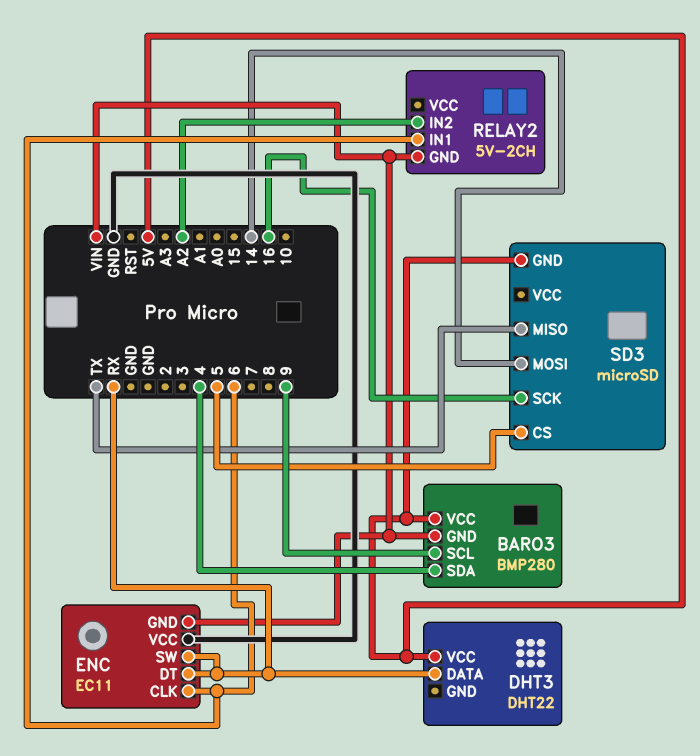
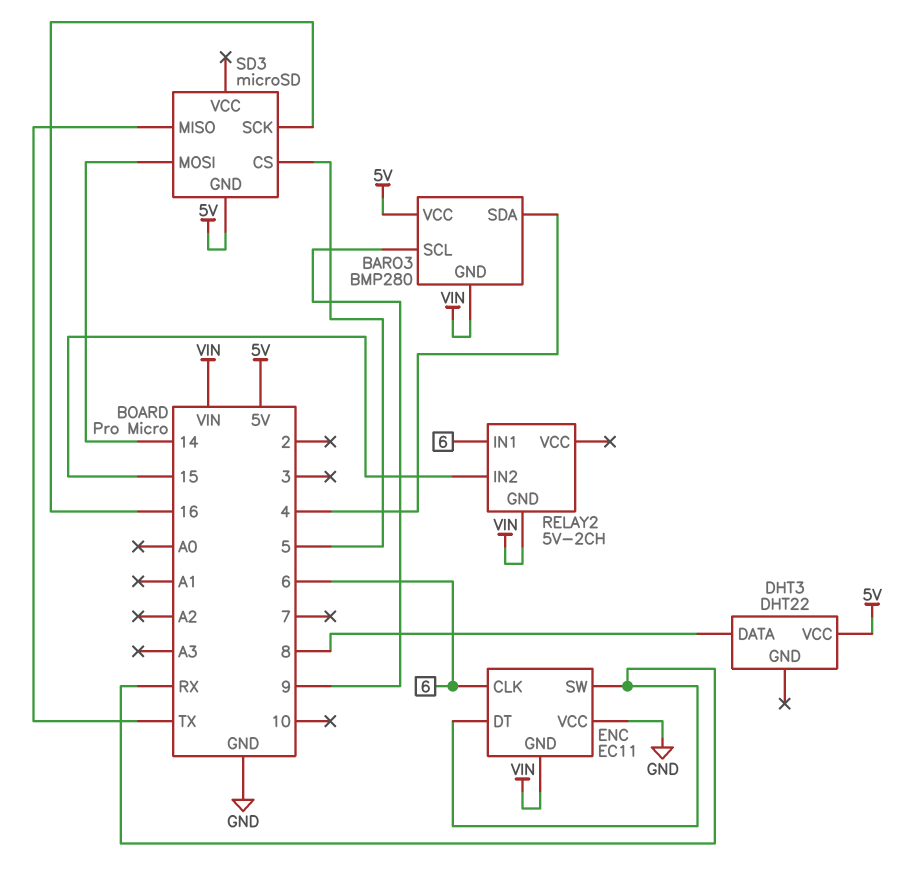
DHT3 pin DATA: RX -> 8
RELAY2 pin IN2: A2 -> 15

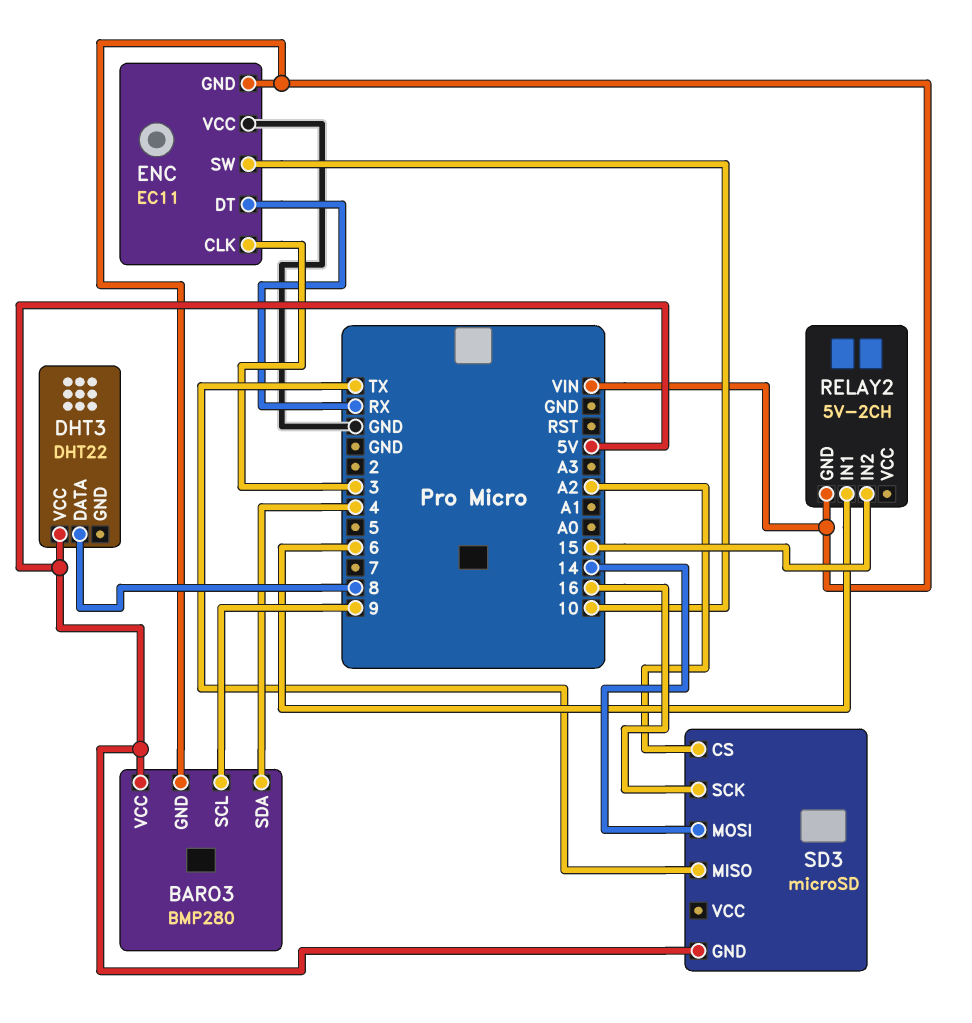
ENC pin CLK: 6 -> 3
ENC pin SW: RX -> 10
SD3 pin CS: 5 -> A2

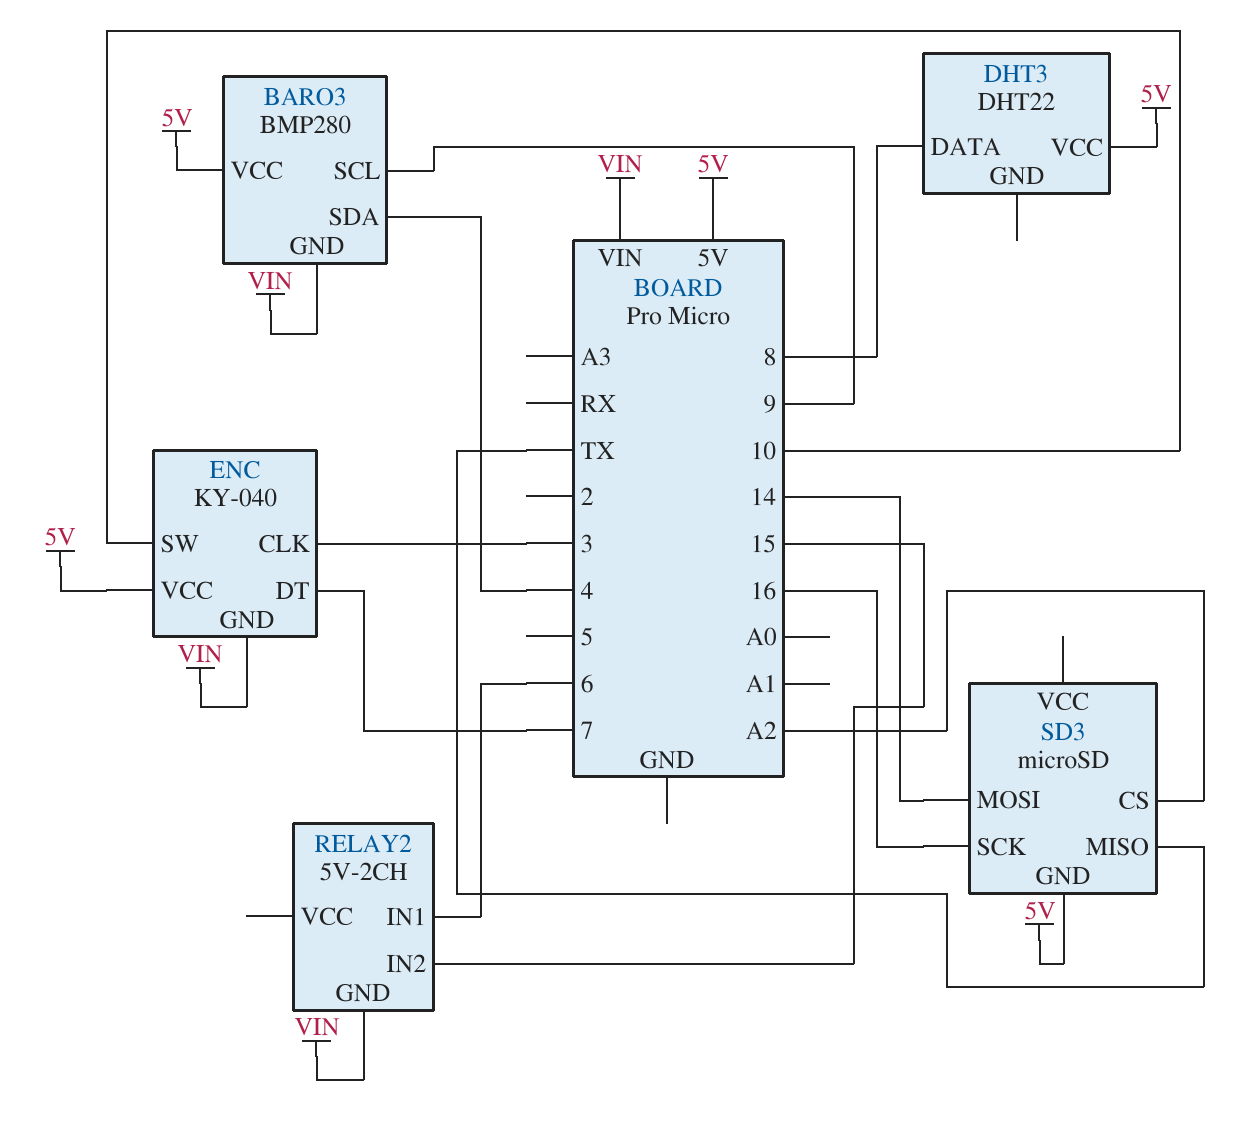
ENC: EC11 -> KY-040
ENC pin DT: RX -> 7
ENC pin VCC: GND -> 5V

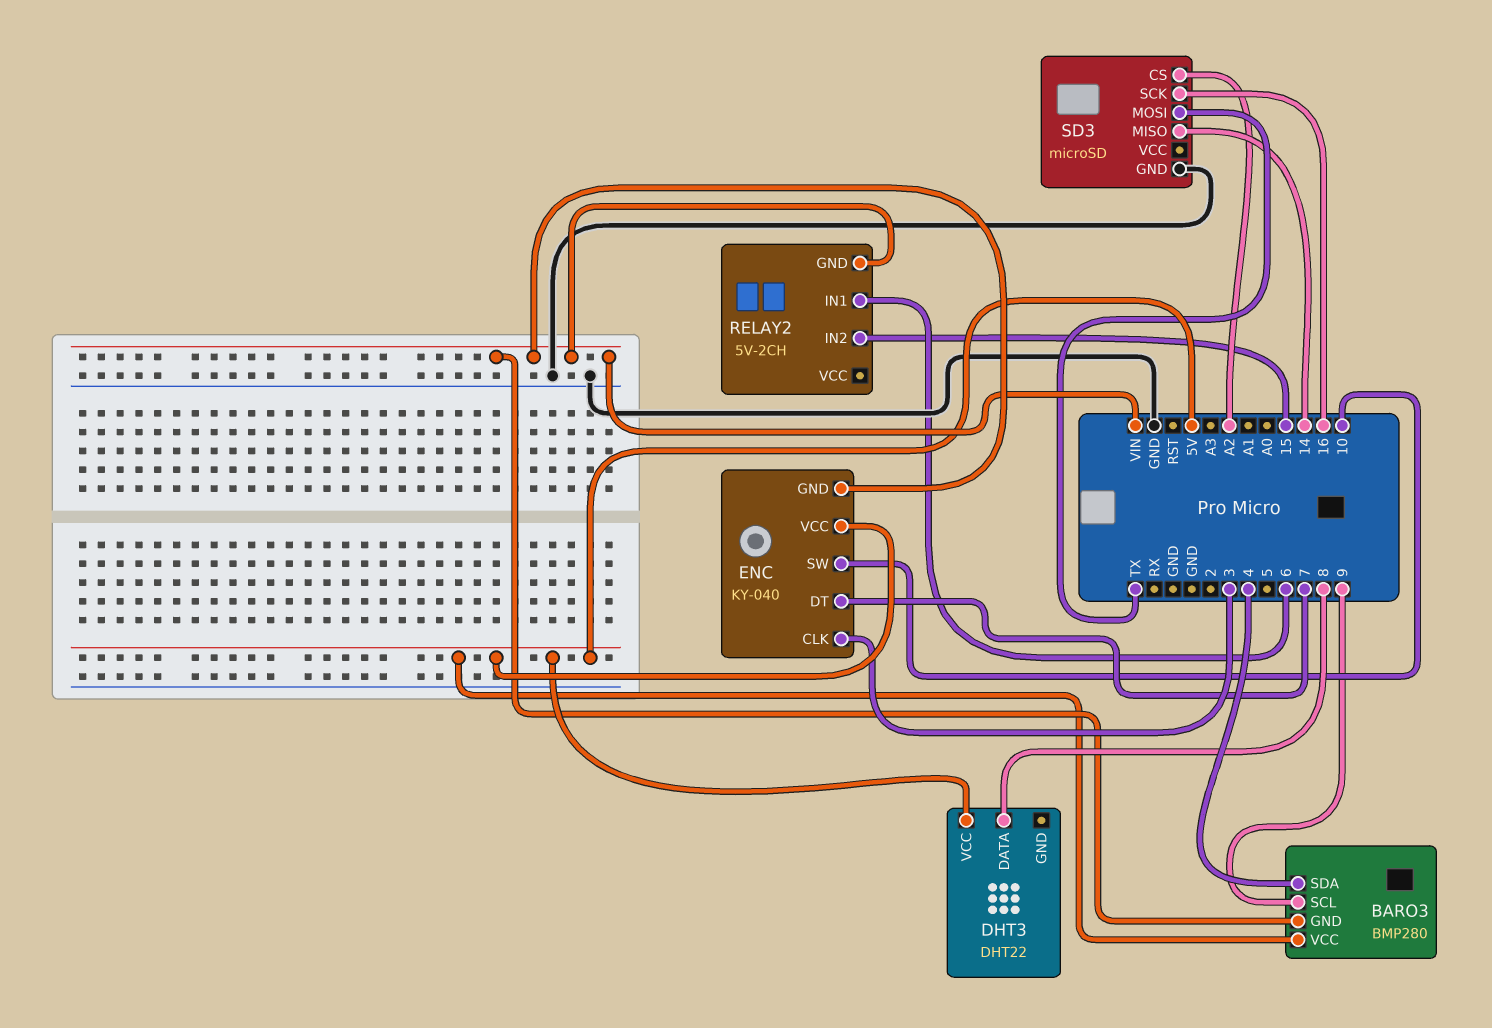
SD3 pin GND: 5V -> GND
SD3 pin MISO: TX -> 14
SD3 pin MOSI: 14 -> TX

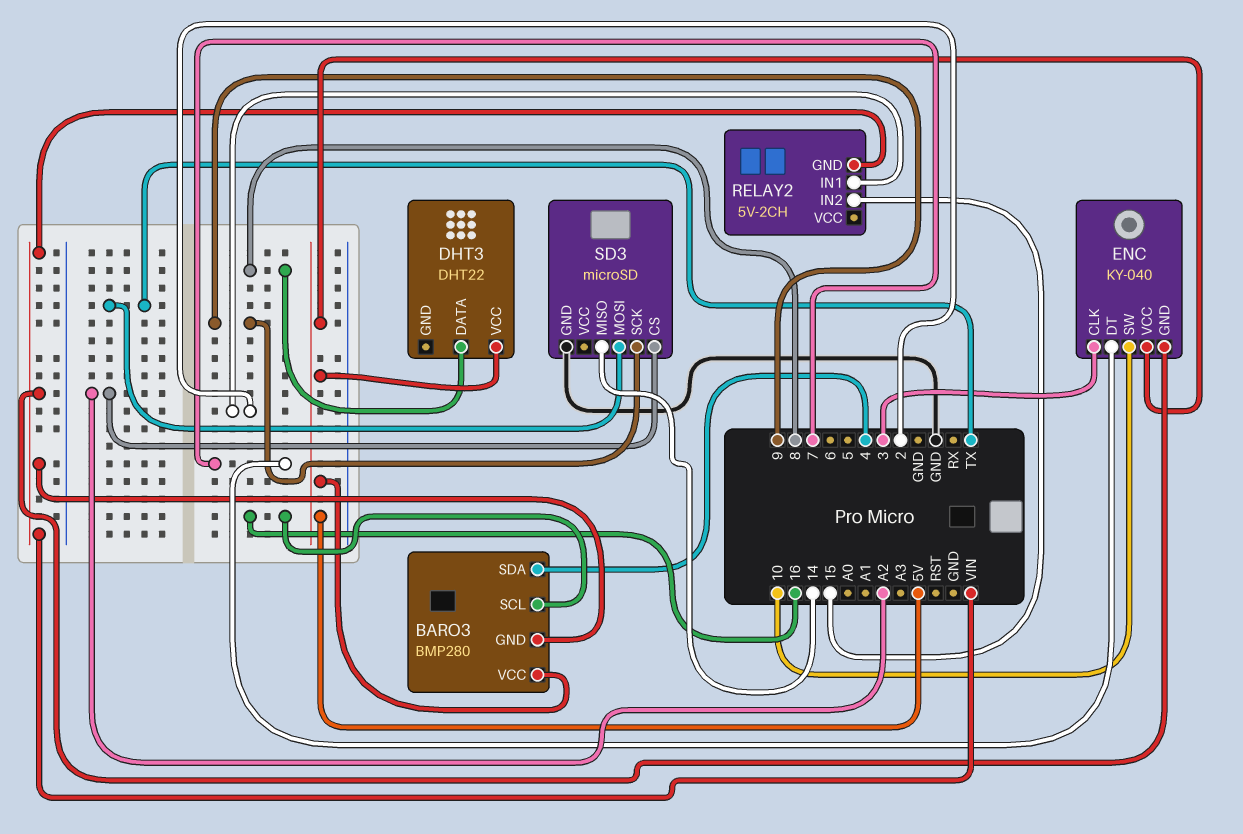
BARO3 pin SCL: 9 -> 16
RELAY2 pin IN1: 6 -> 2
SD3 pin SCK: 16 -> 9

